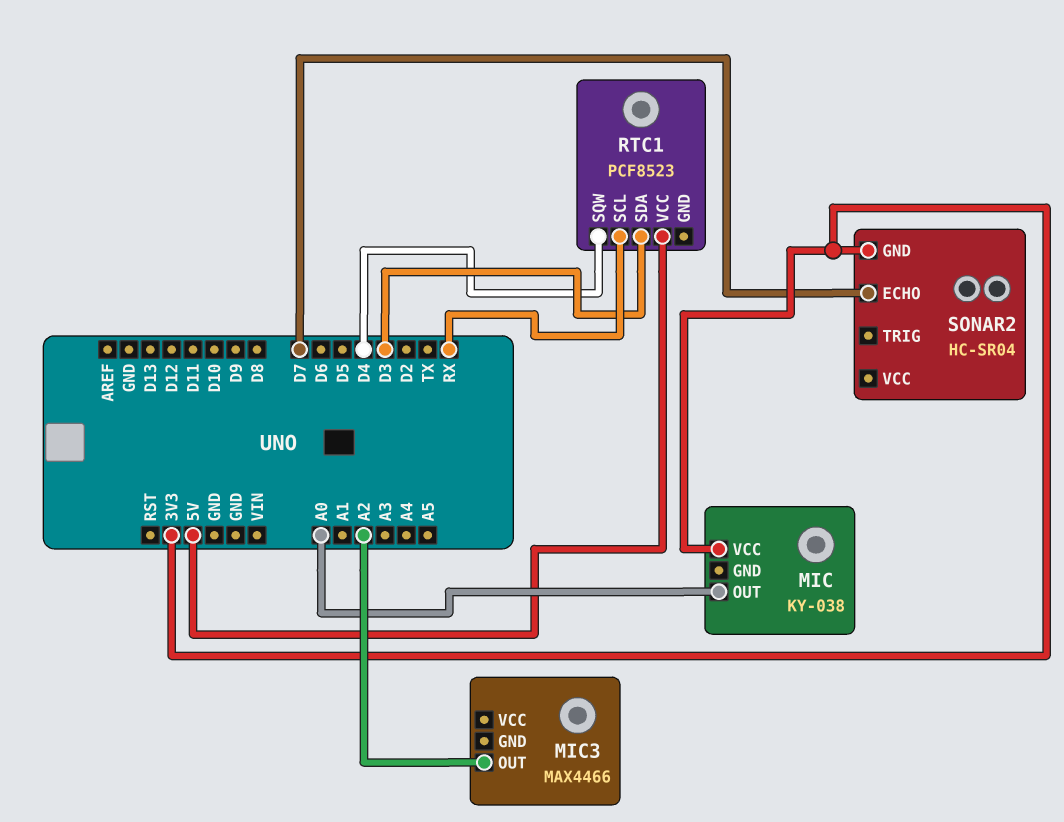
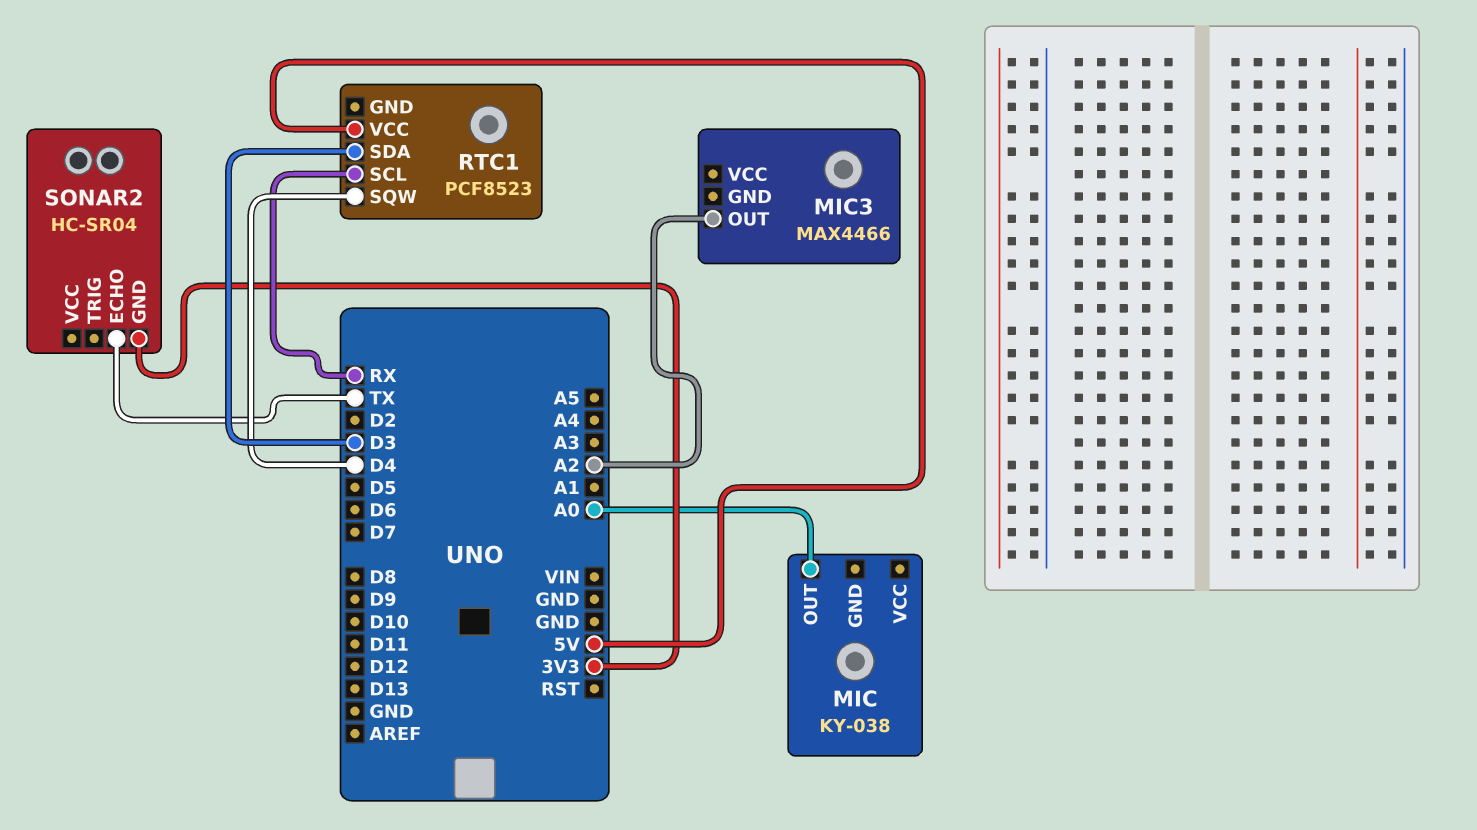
MIC pin VCC: 3V3 -> none
SONAR2 pin ECHO: D7 -> TX

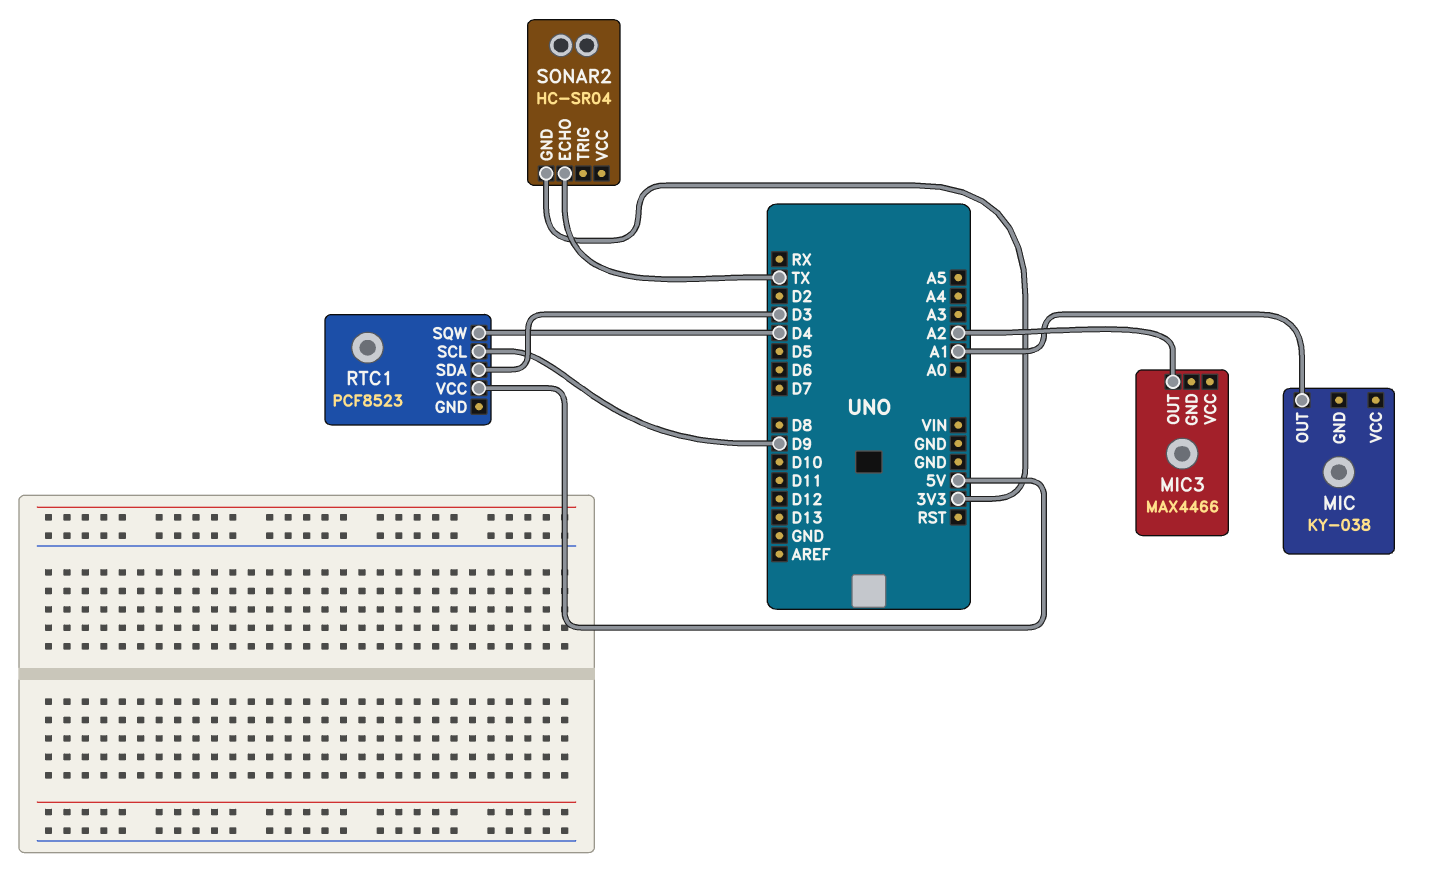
MIC pin OUT: A0 -> A1
RTC1 pin SCL: RX -> D9

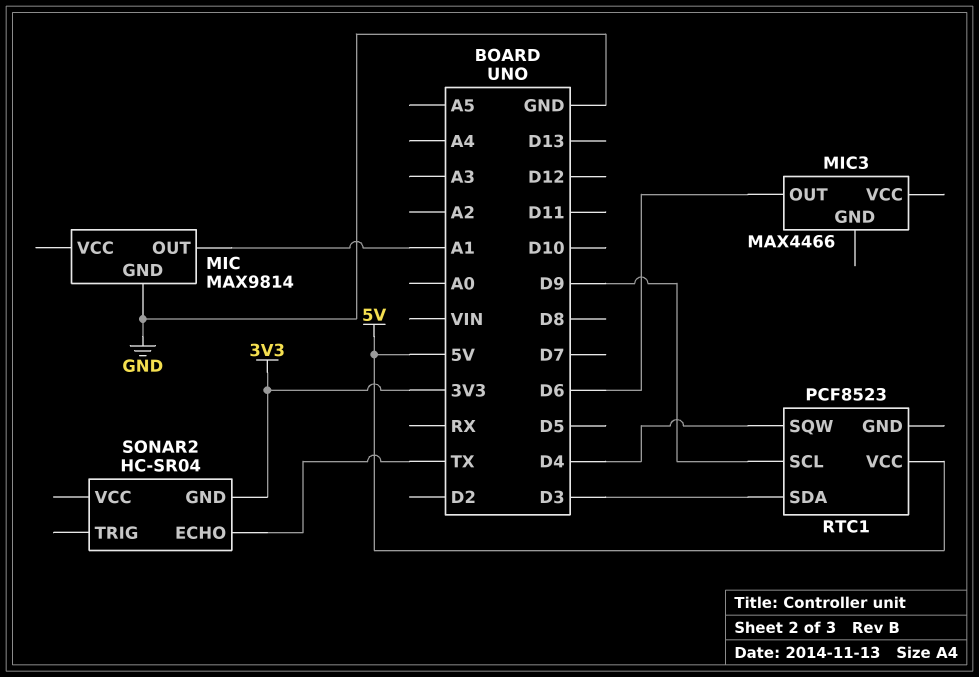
MIC: KY-038 -> MAX9814
MIC pin GND: none -> GND
MIC3 pin OUT: A2 -> D6

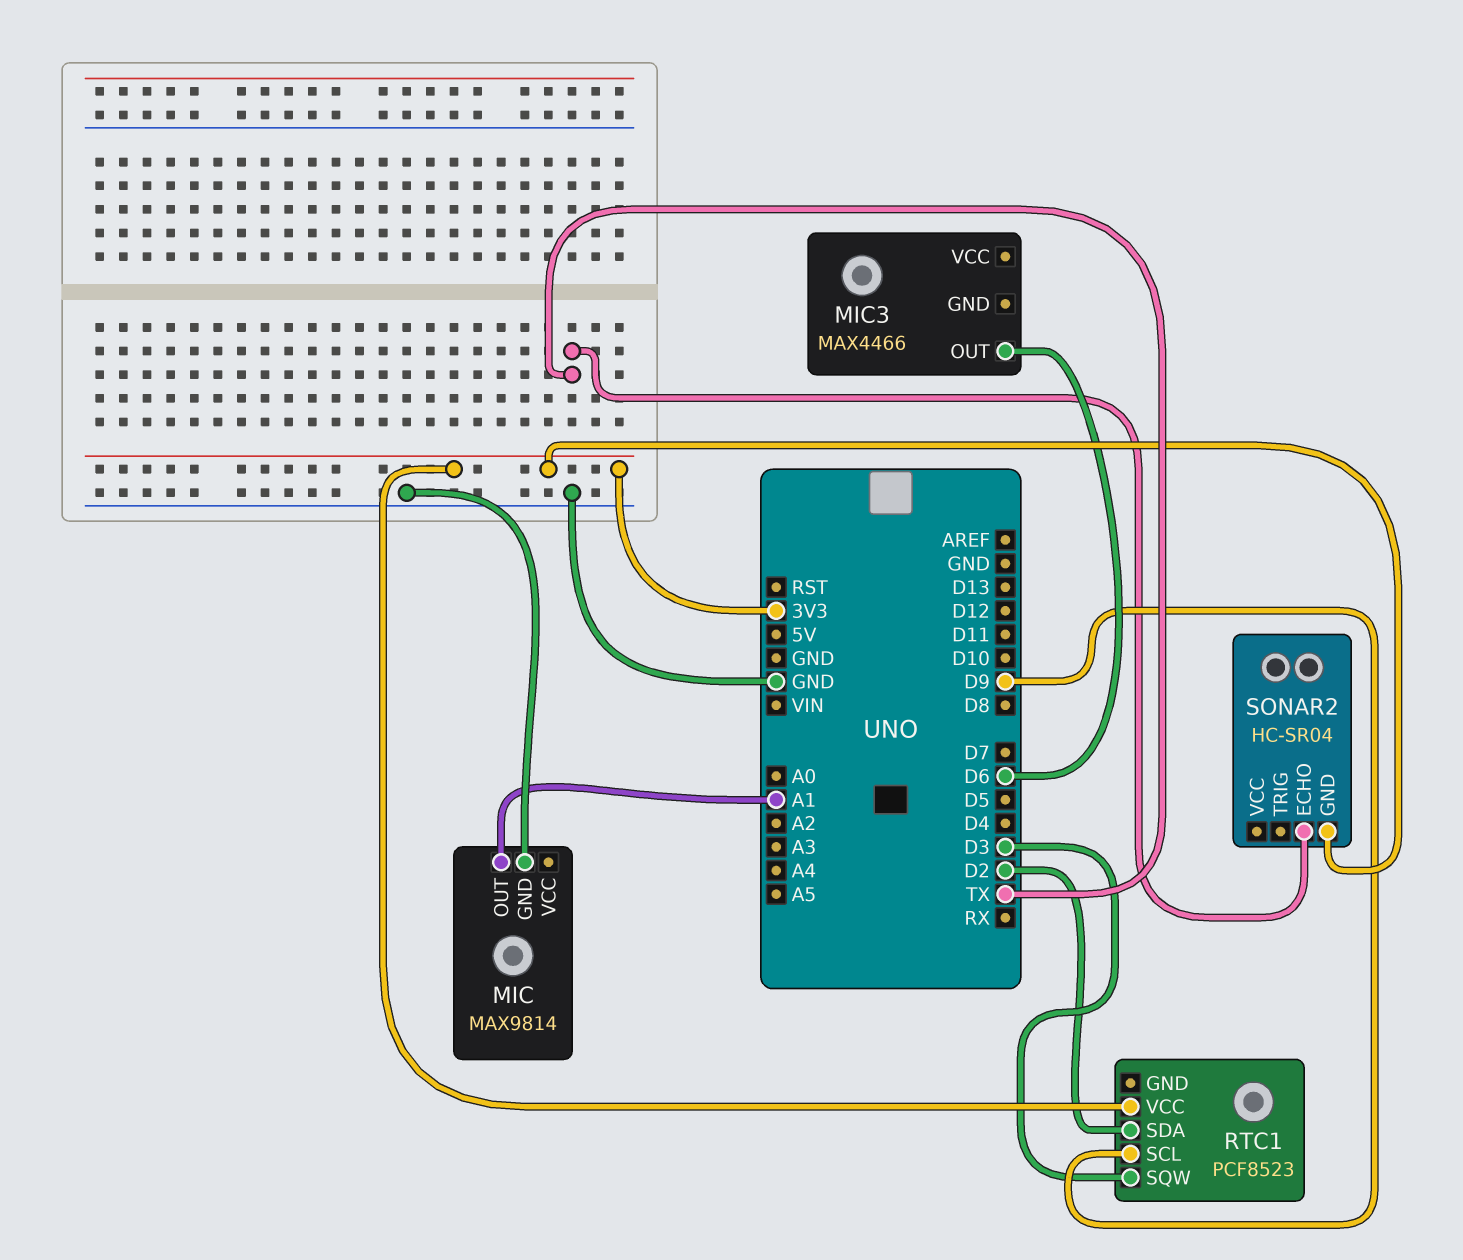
RTC1 pin SDA: D3 -> D2
RTC1 pin SQW: D4 -> D3
RTC1 pin VCC: 5V -> 3V3

